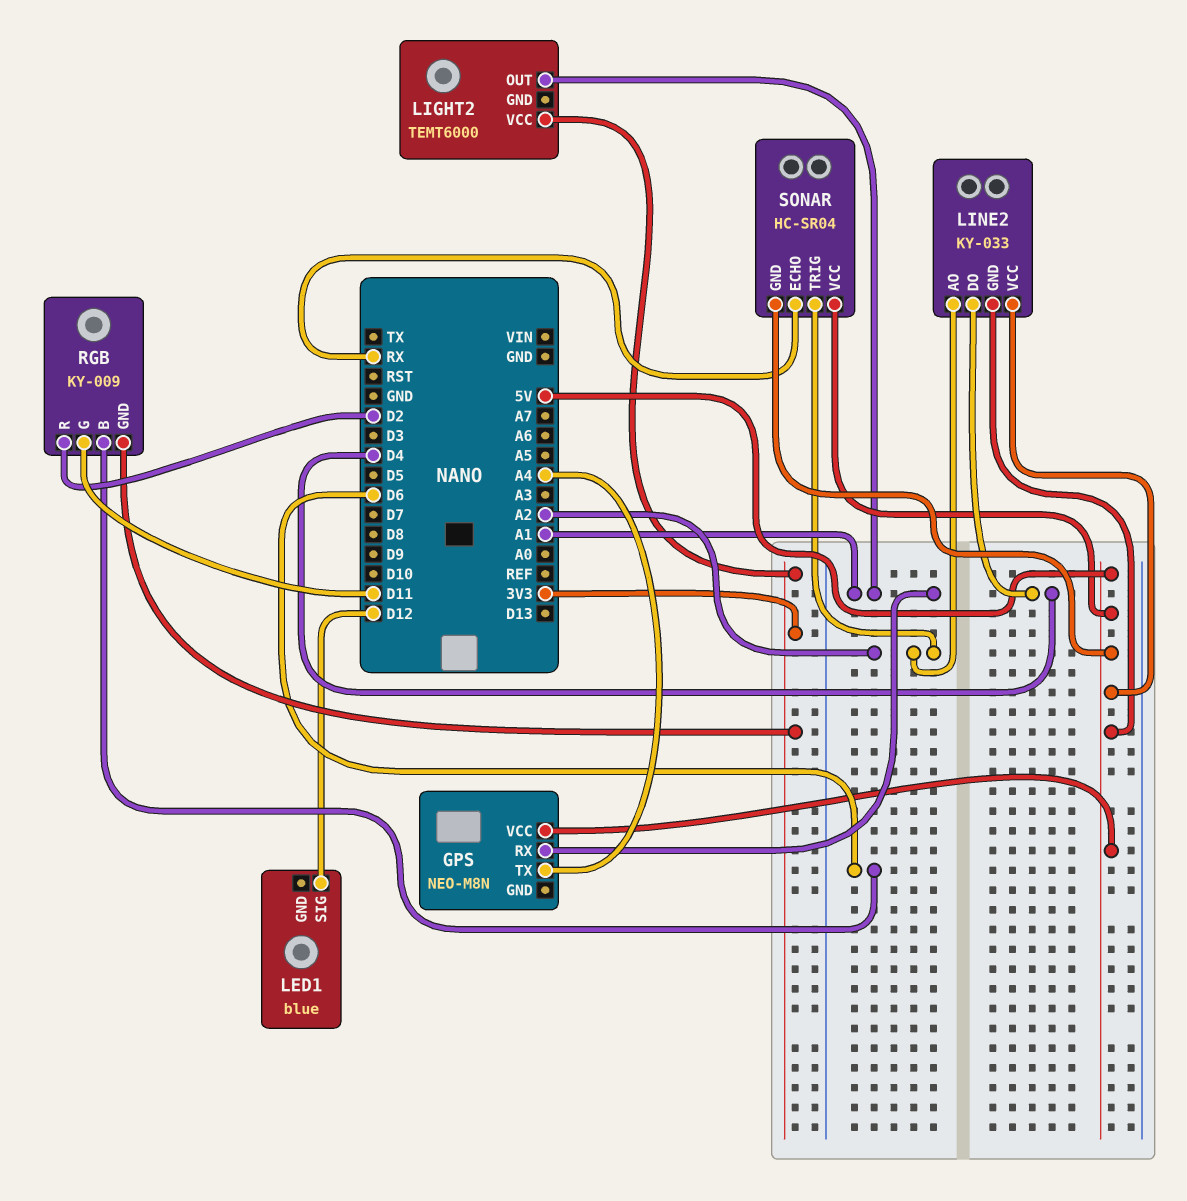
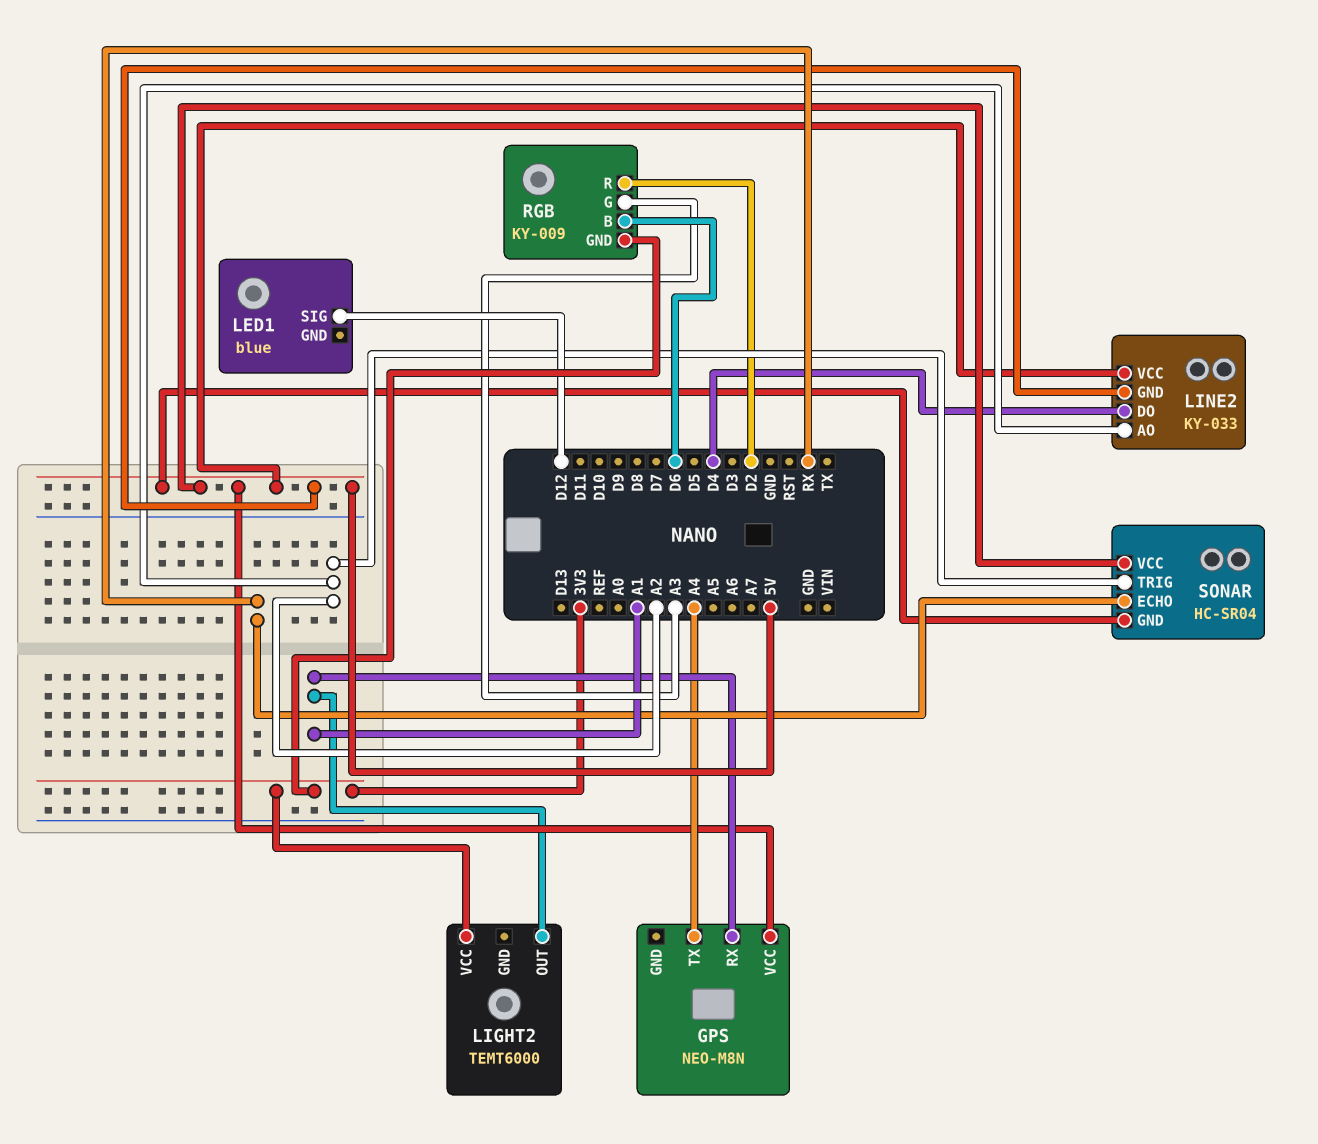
RGB pin G: D11 -> A3

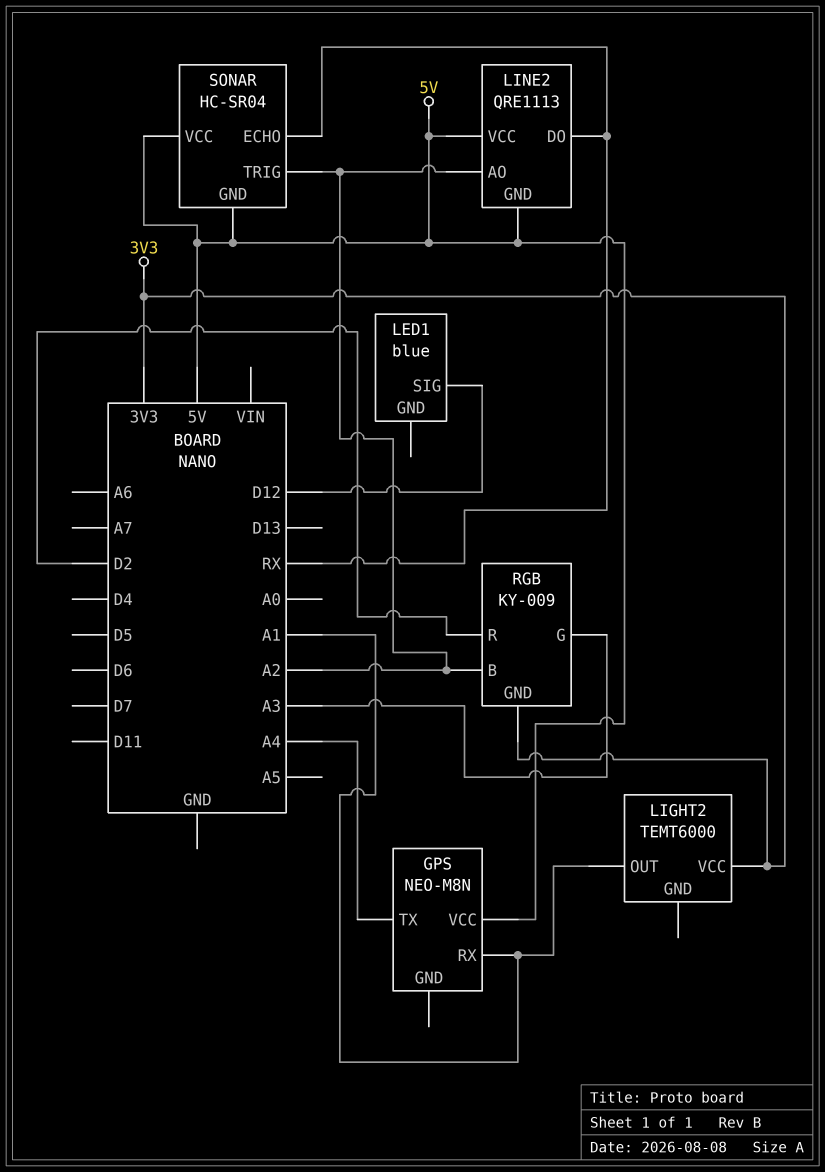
LINE2: KY-033 -> QRE1113
LINE2 pin DO: D4 -> RX
RGB pin B: D6 -> A2

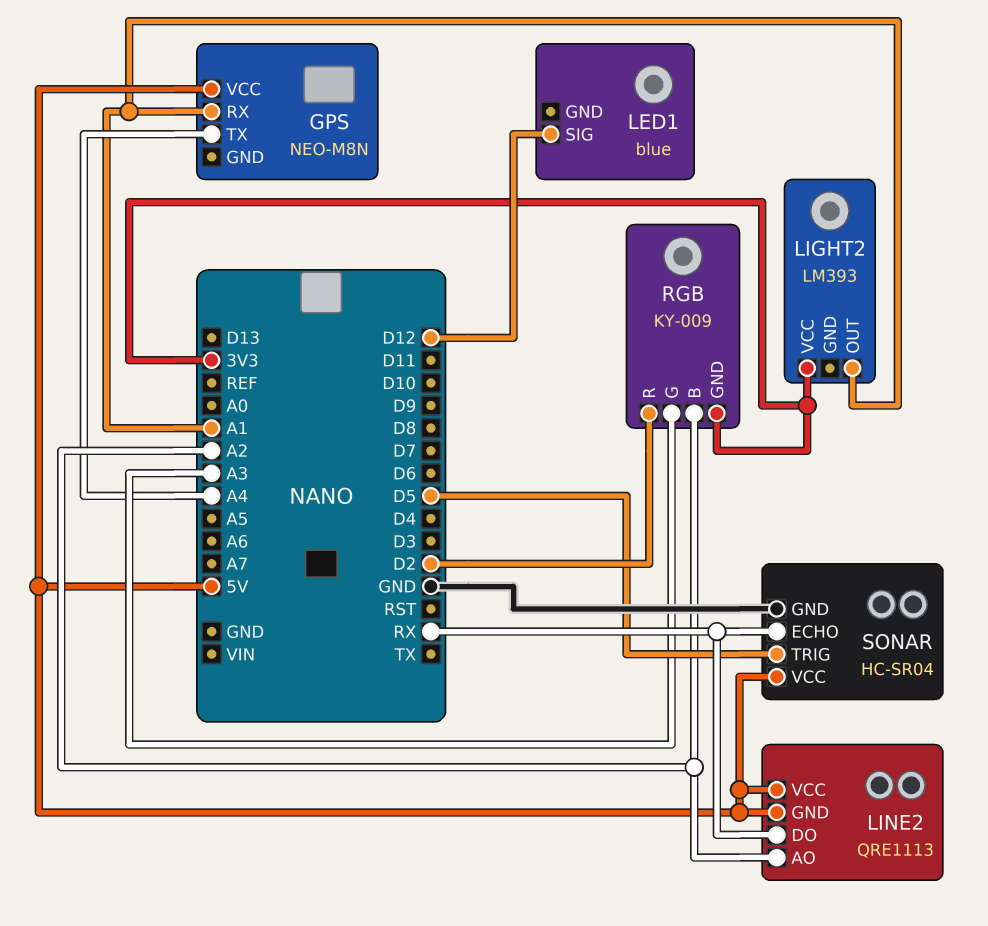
LIGHT2: TEMT6000 -> LM393
SONAR pin GND: 5V -> GND
SONAR pin TRIG: A2 -> D5

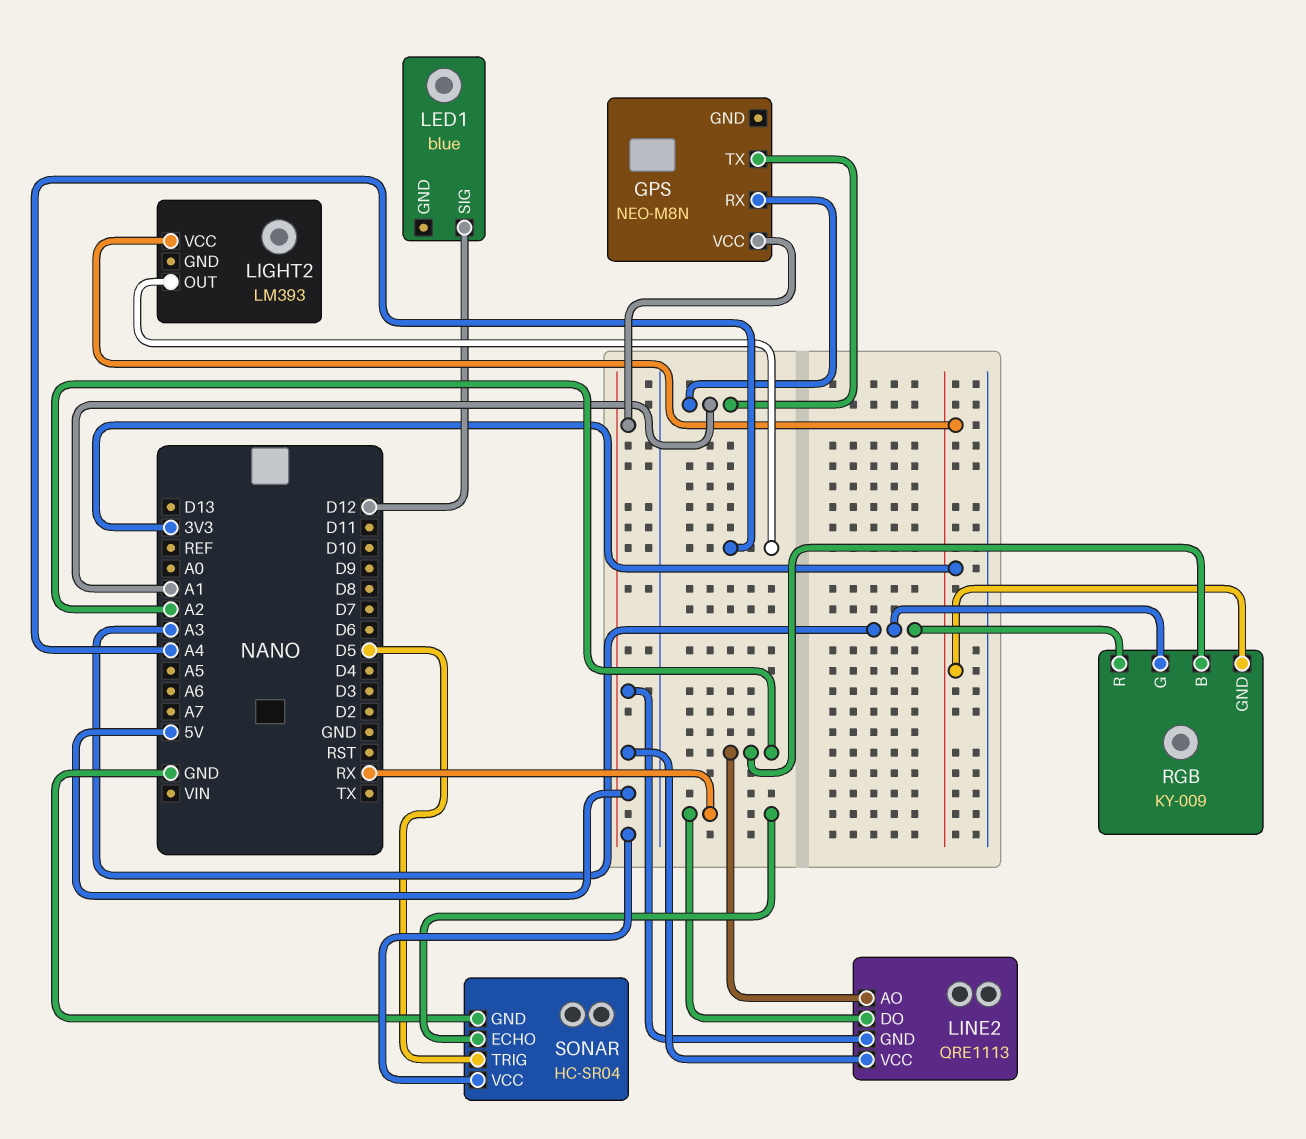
GPS pin TX: A4 -> A1
LIGHT2 pin OUT: A1 -> A4
RGB pin R: D2 -> A3

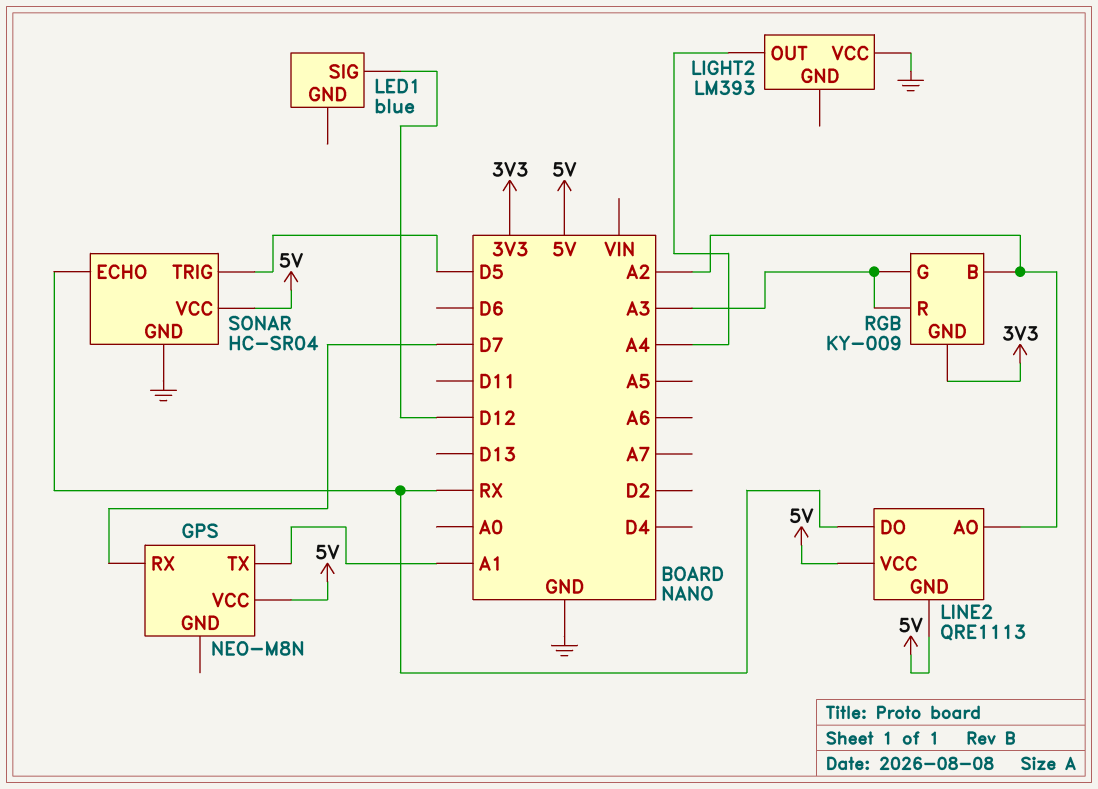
GPS pin RX: A1 -> D7
LIGHT2 pin VCC: 3V3 -> GND

